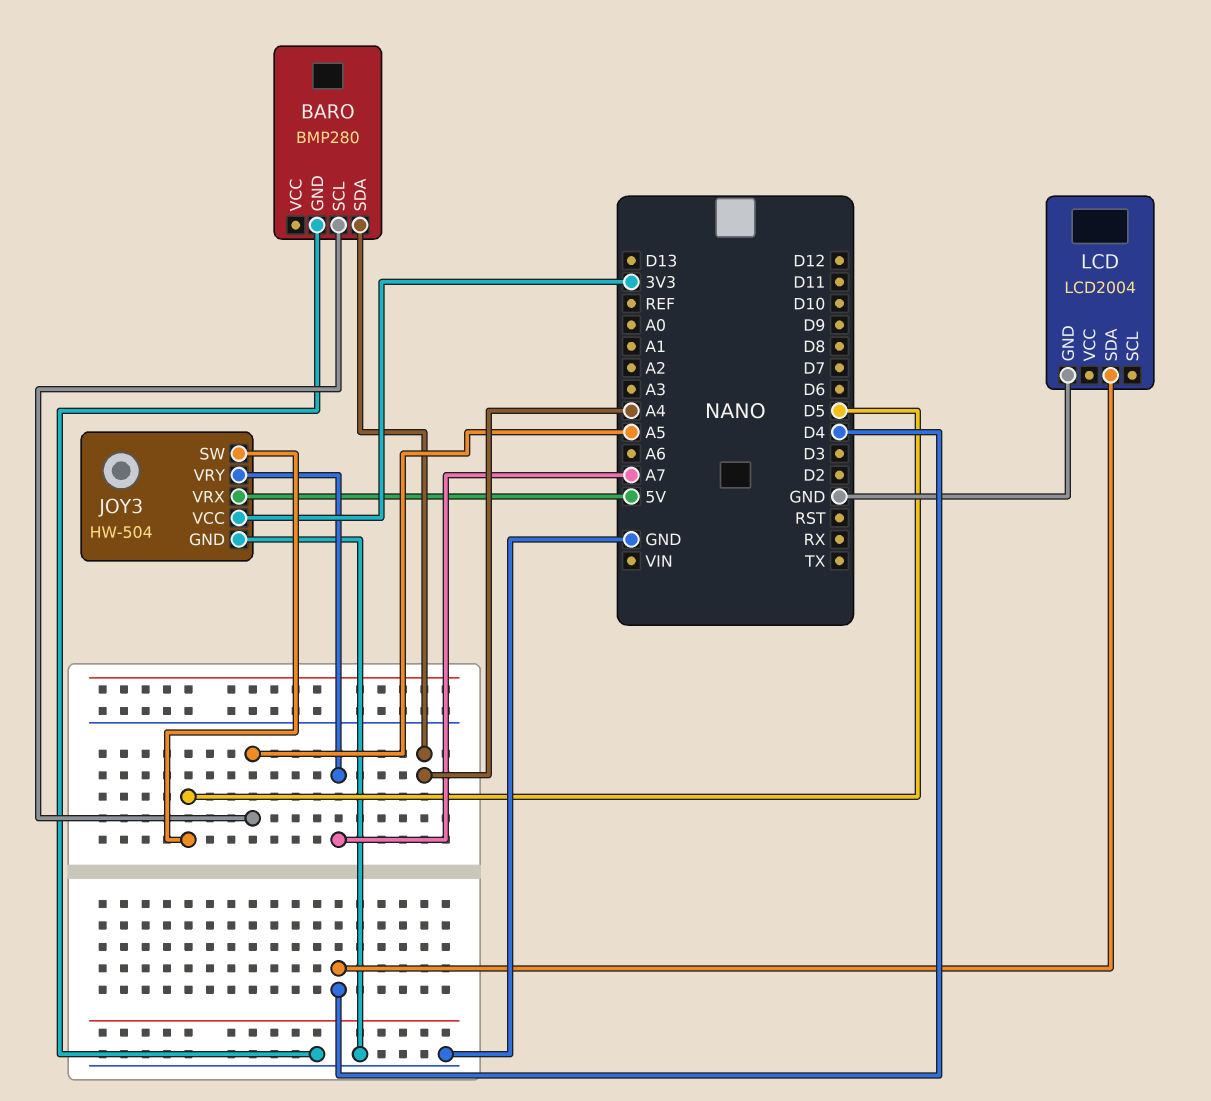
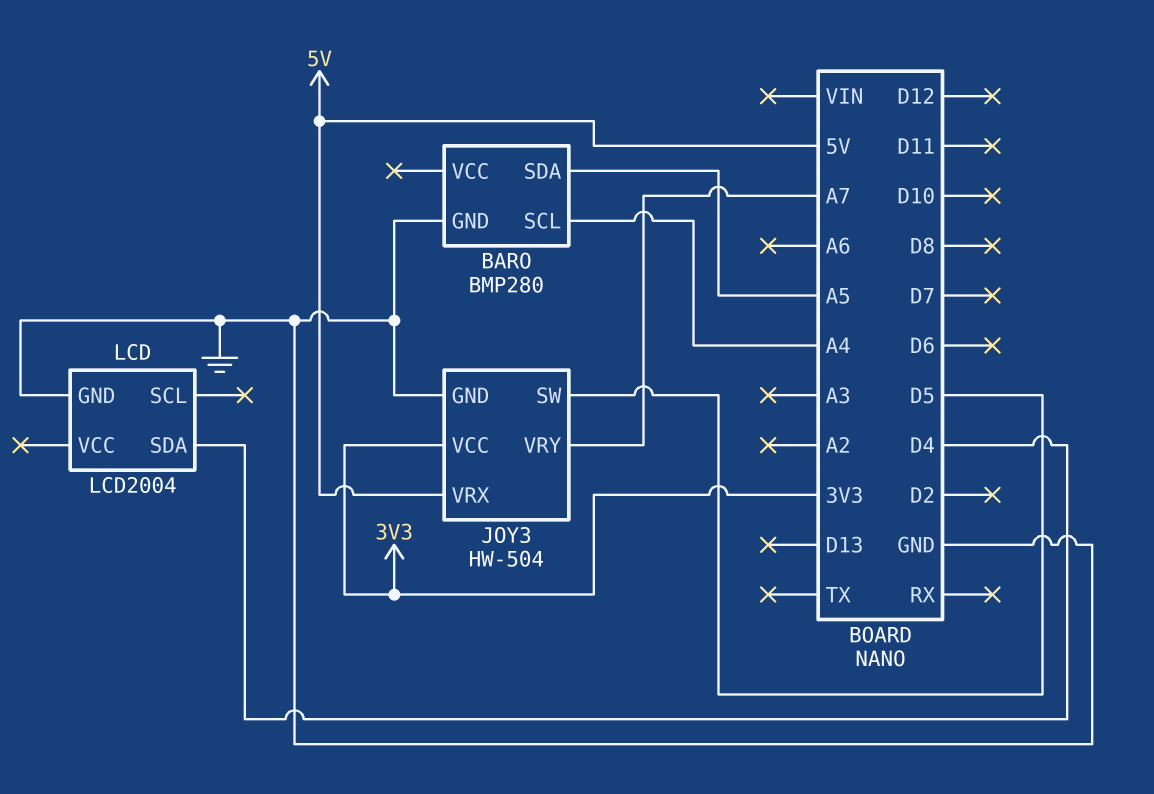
BARO pin SCL: A5 -> A4
BARO pin SDA: A4 -> A5

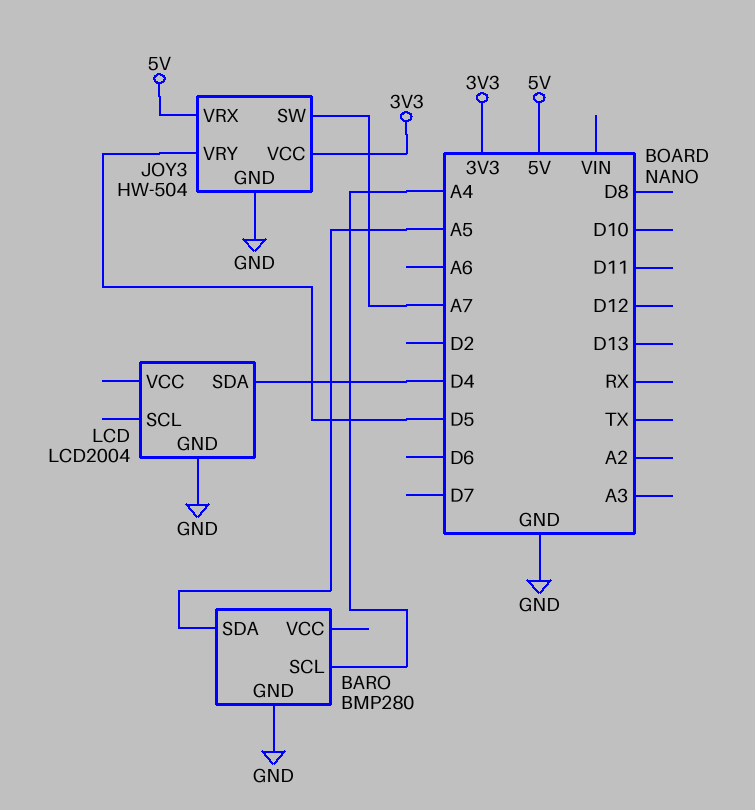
JOY3 pin SW: D5 -> A7
JOY3 pin VRY: A7 -> D5

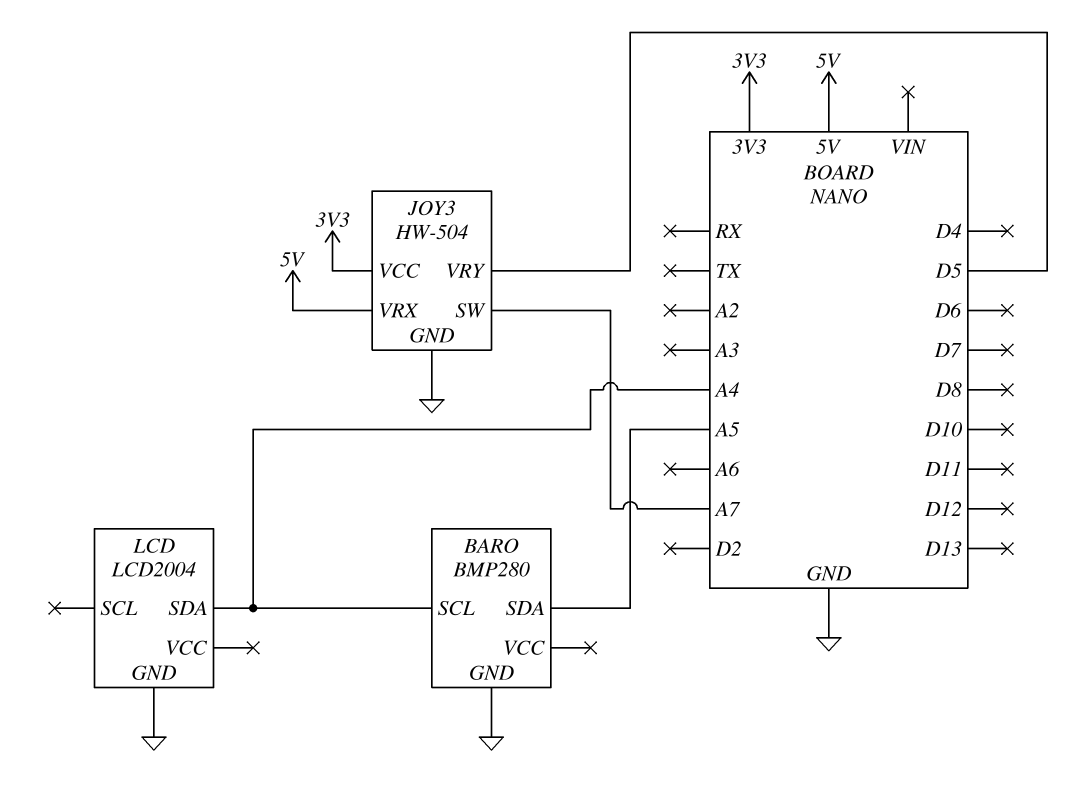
LCD pin SDA: D4 -> A4

